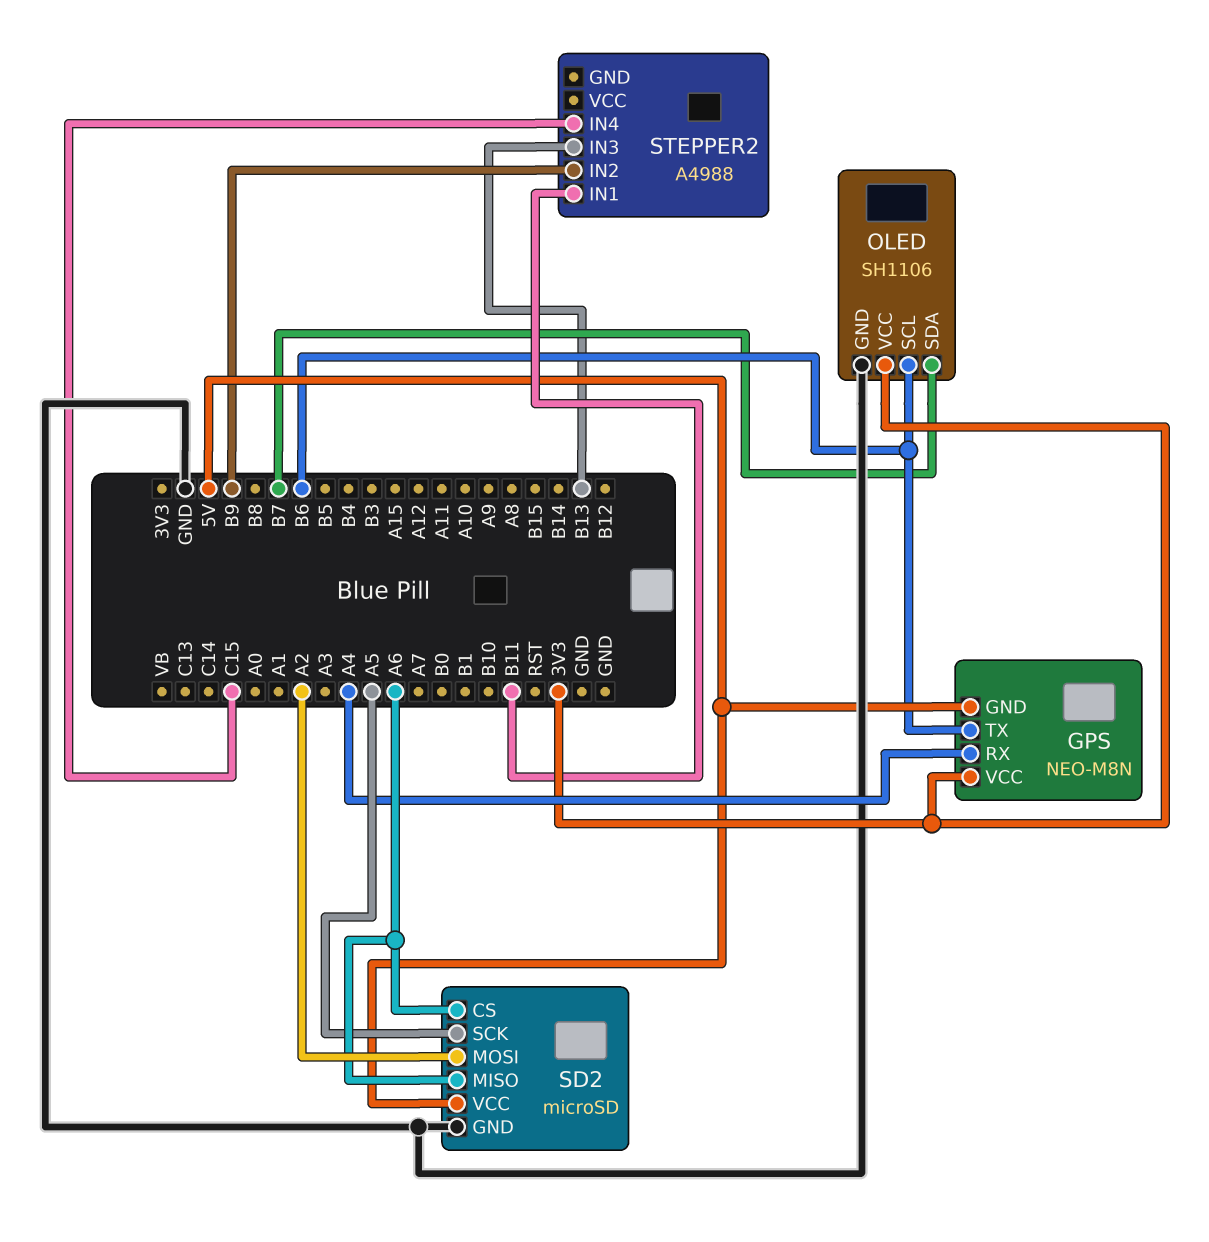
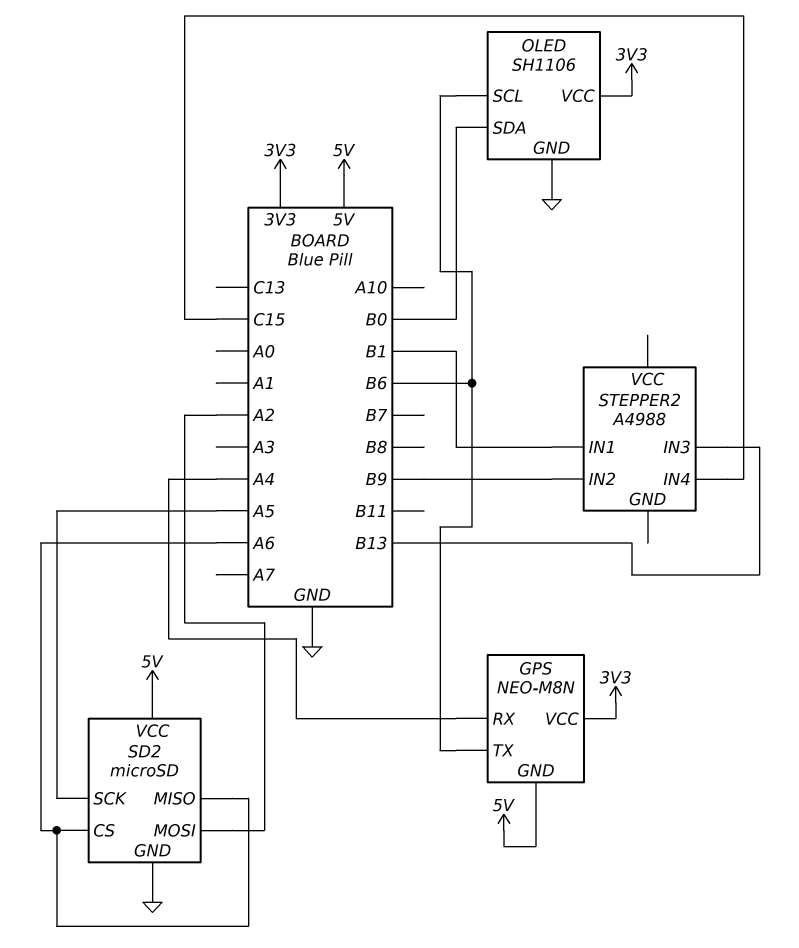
OLED pin SDA: B7 -> B0
STEPPER2 pin IN1: B11 -> B1

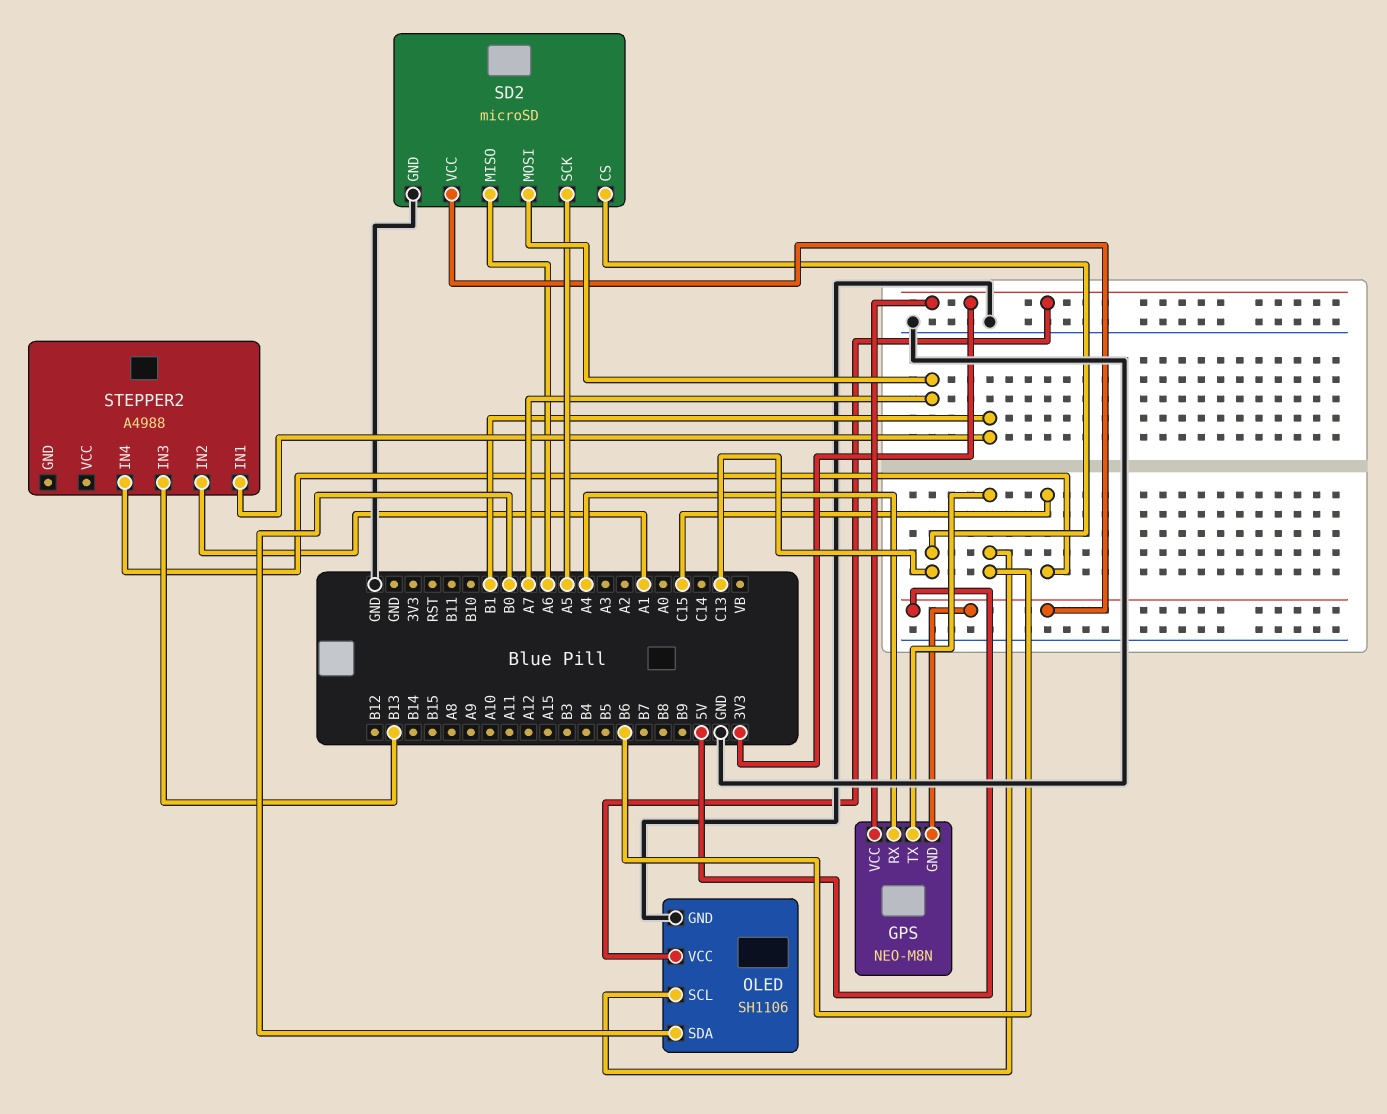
SD2 pin CS: A6 -> C13
SD2 pin MOSI: A2 -> A7
STEPPER2 pin IN2: B9 -> A1

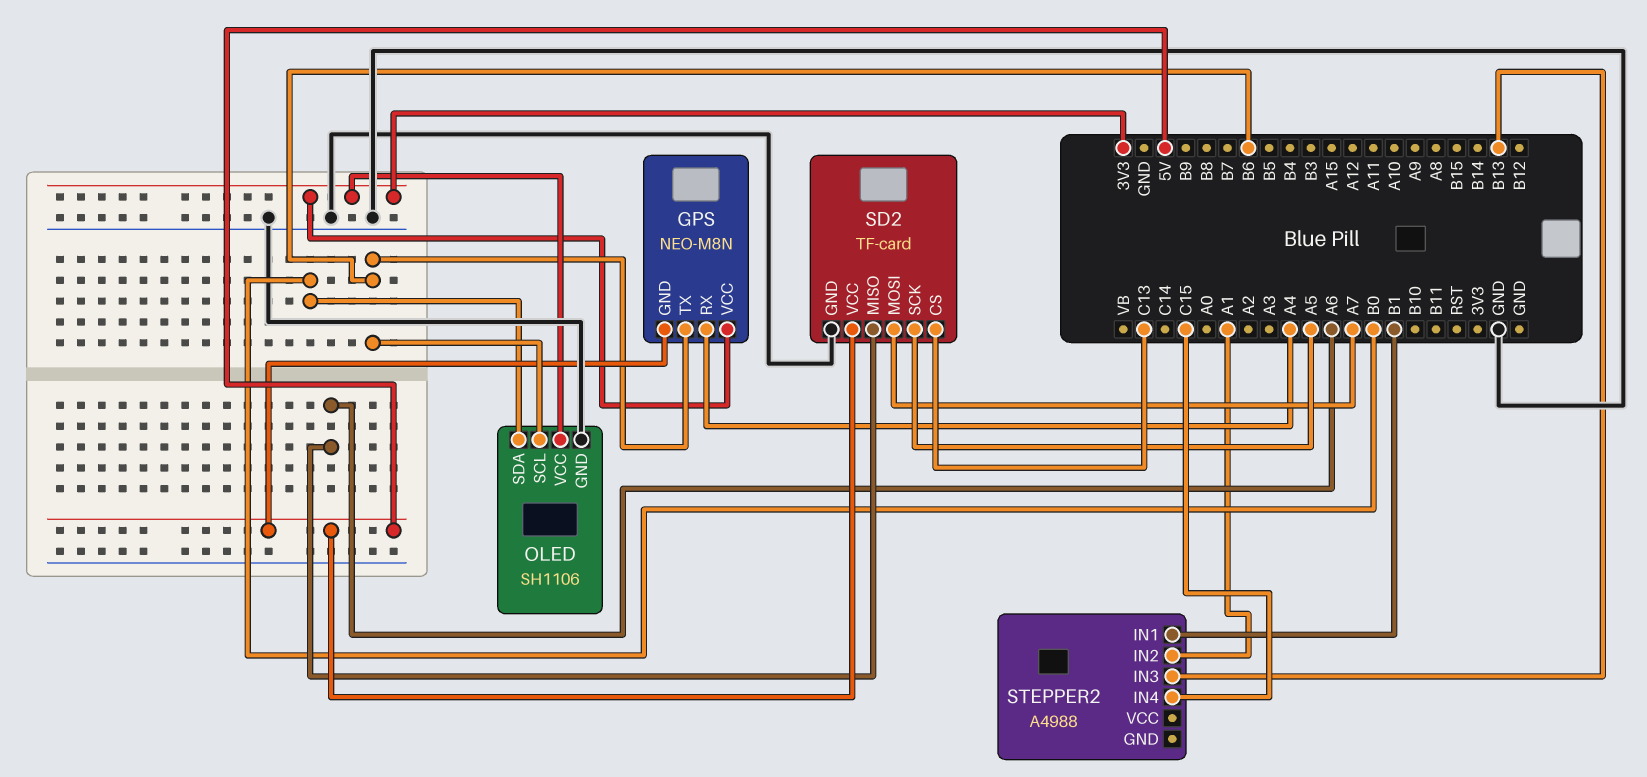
SD2: microSD -> TF-card

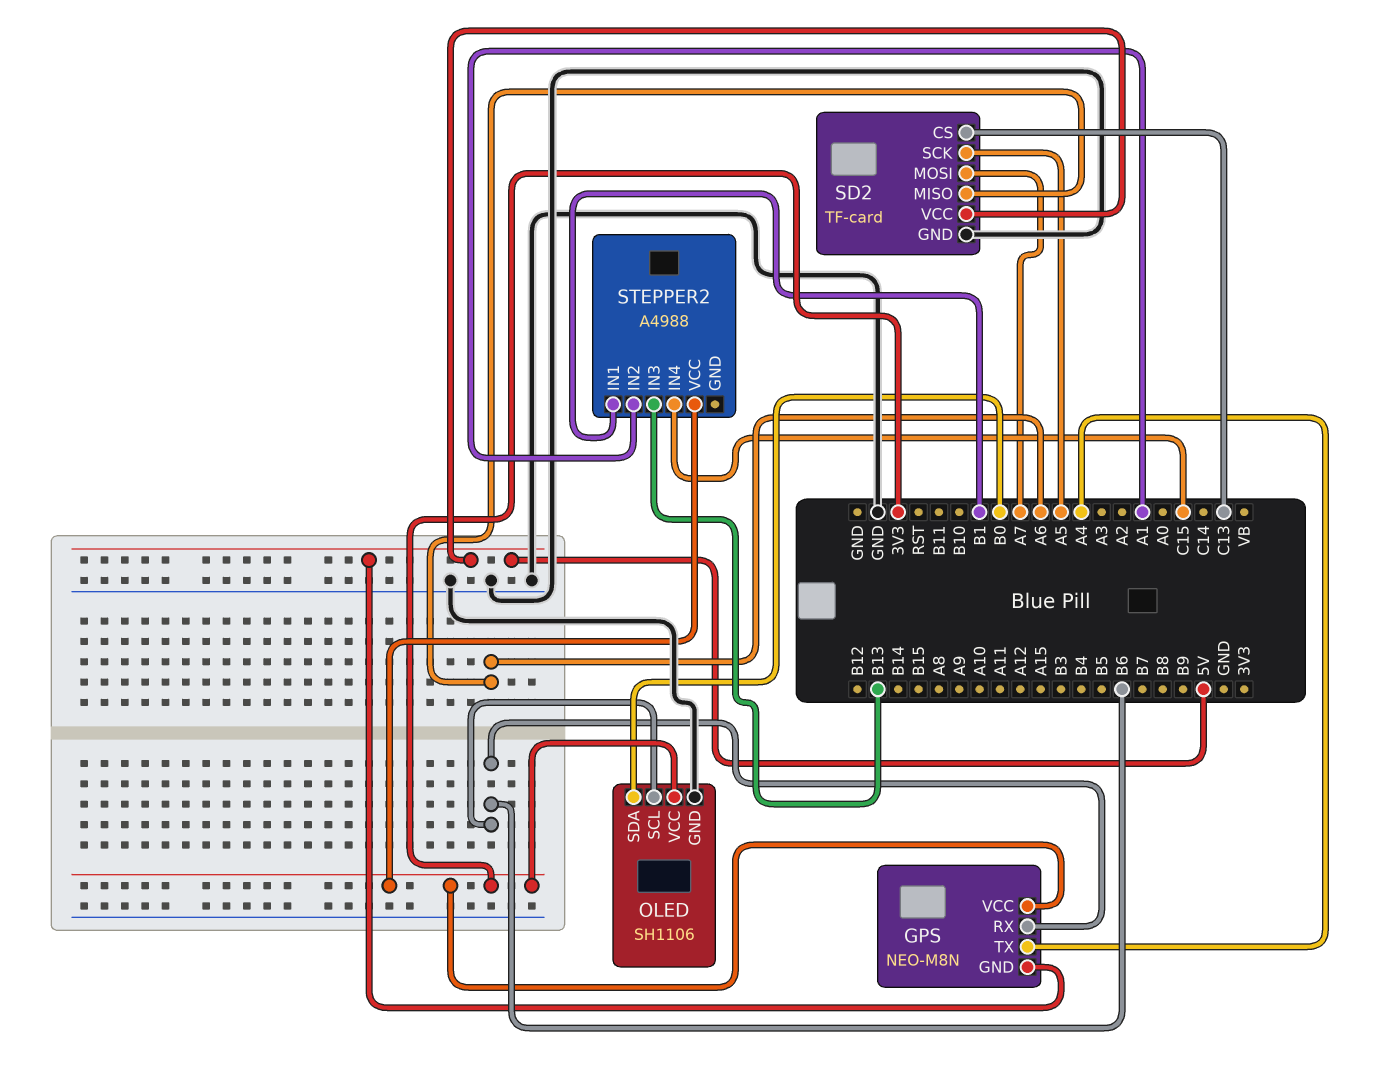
GPS pin RX: A4 -> B6
GPS pin TX: B6 -> A4
STEPPER2 pin VCC: none -> 3V3

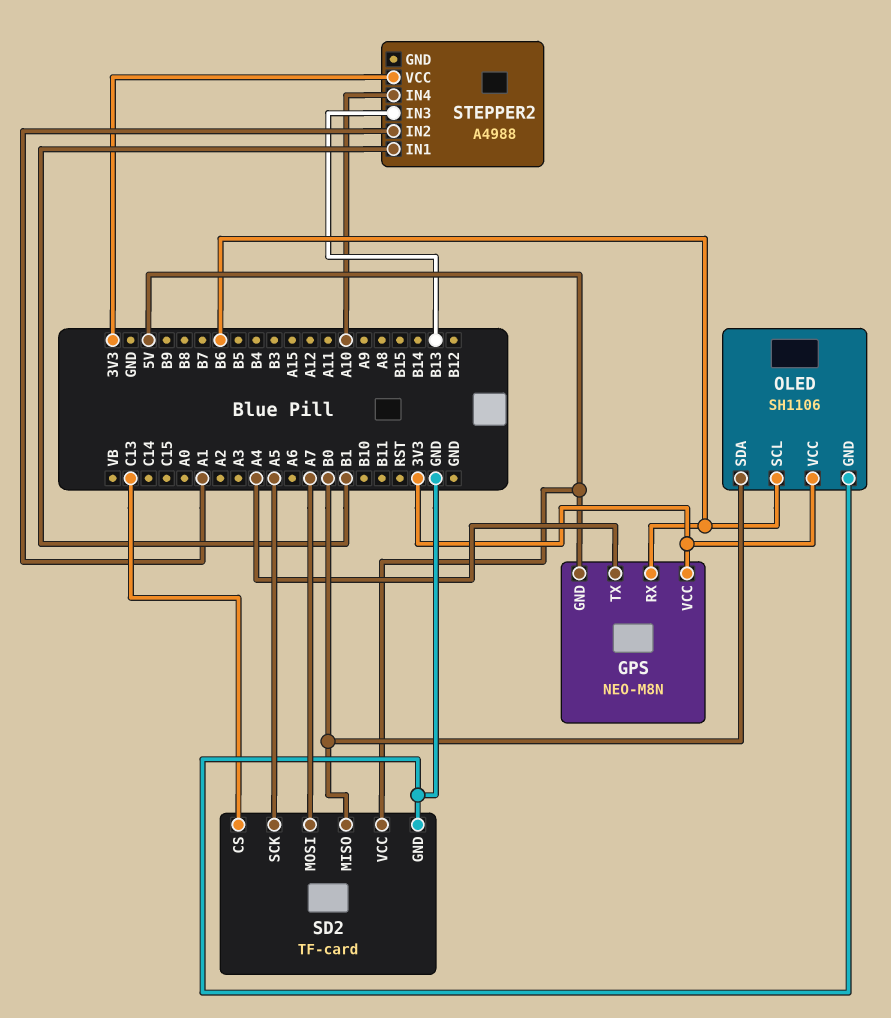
SD2 pin MISO: A6 -> B0
STEPPER2 pin IN4: C15 -> A10

